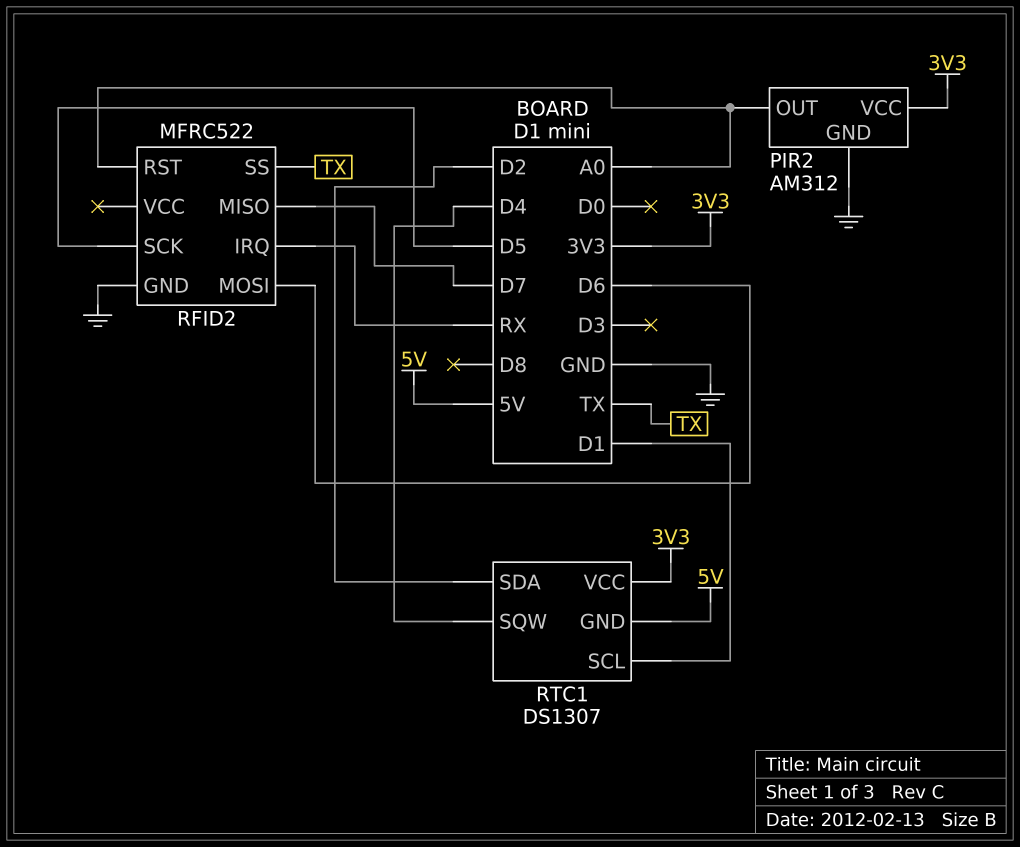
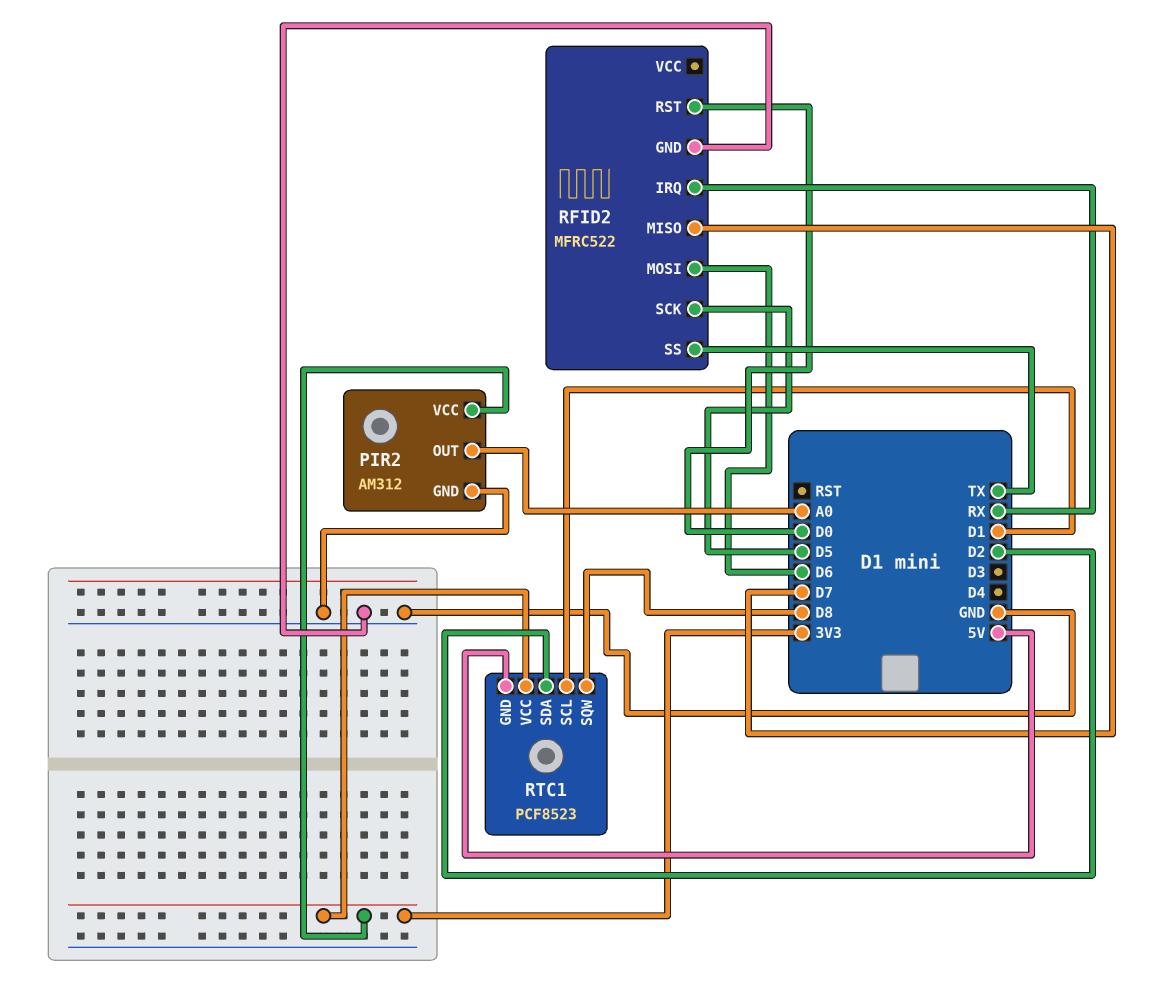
RFID2 pin RST: A0 -> D0
RTC1: DS1307 -> PCF8523
RTC1 pin SQW: D4 -> D8

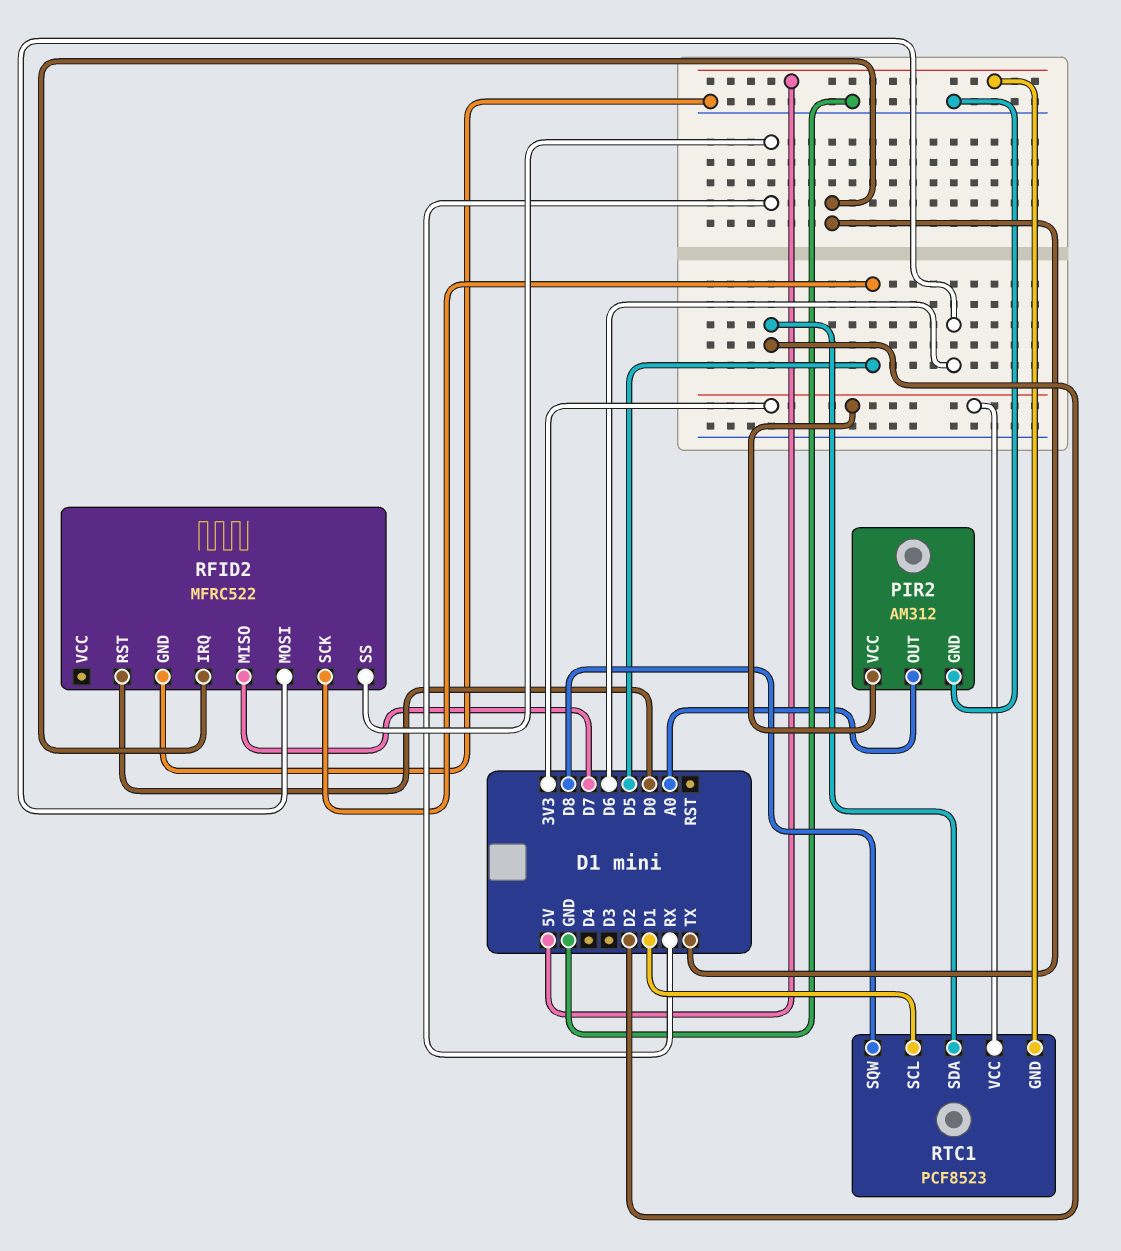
RFID2 pin IRQ: RX -> TX
RFID2 pin SS: TX -> RX

